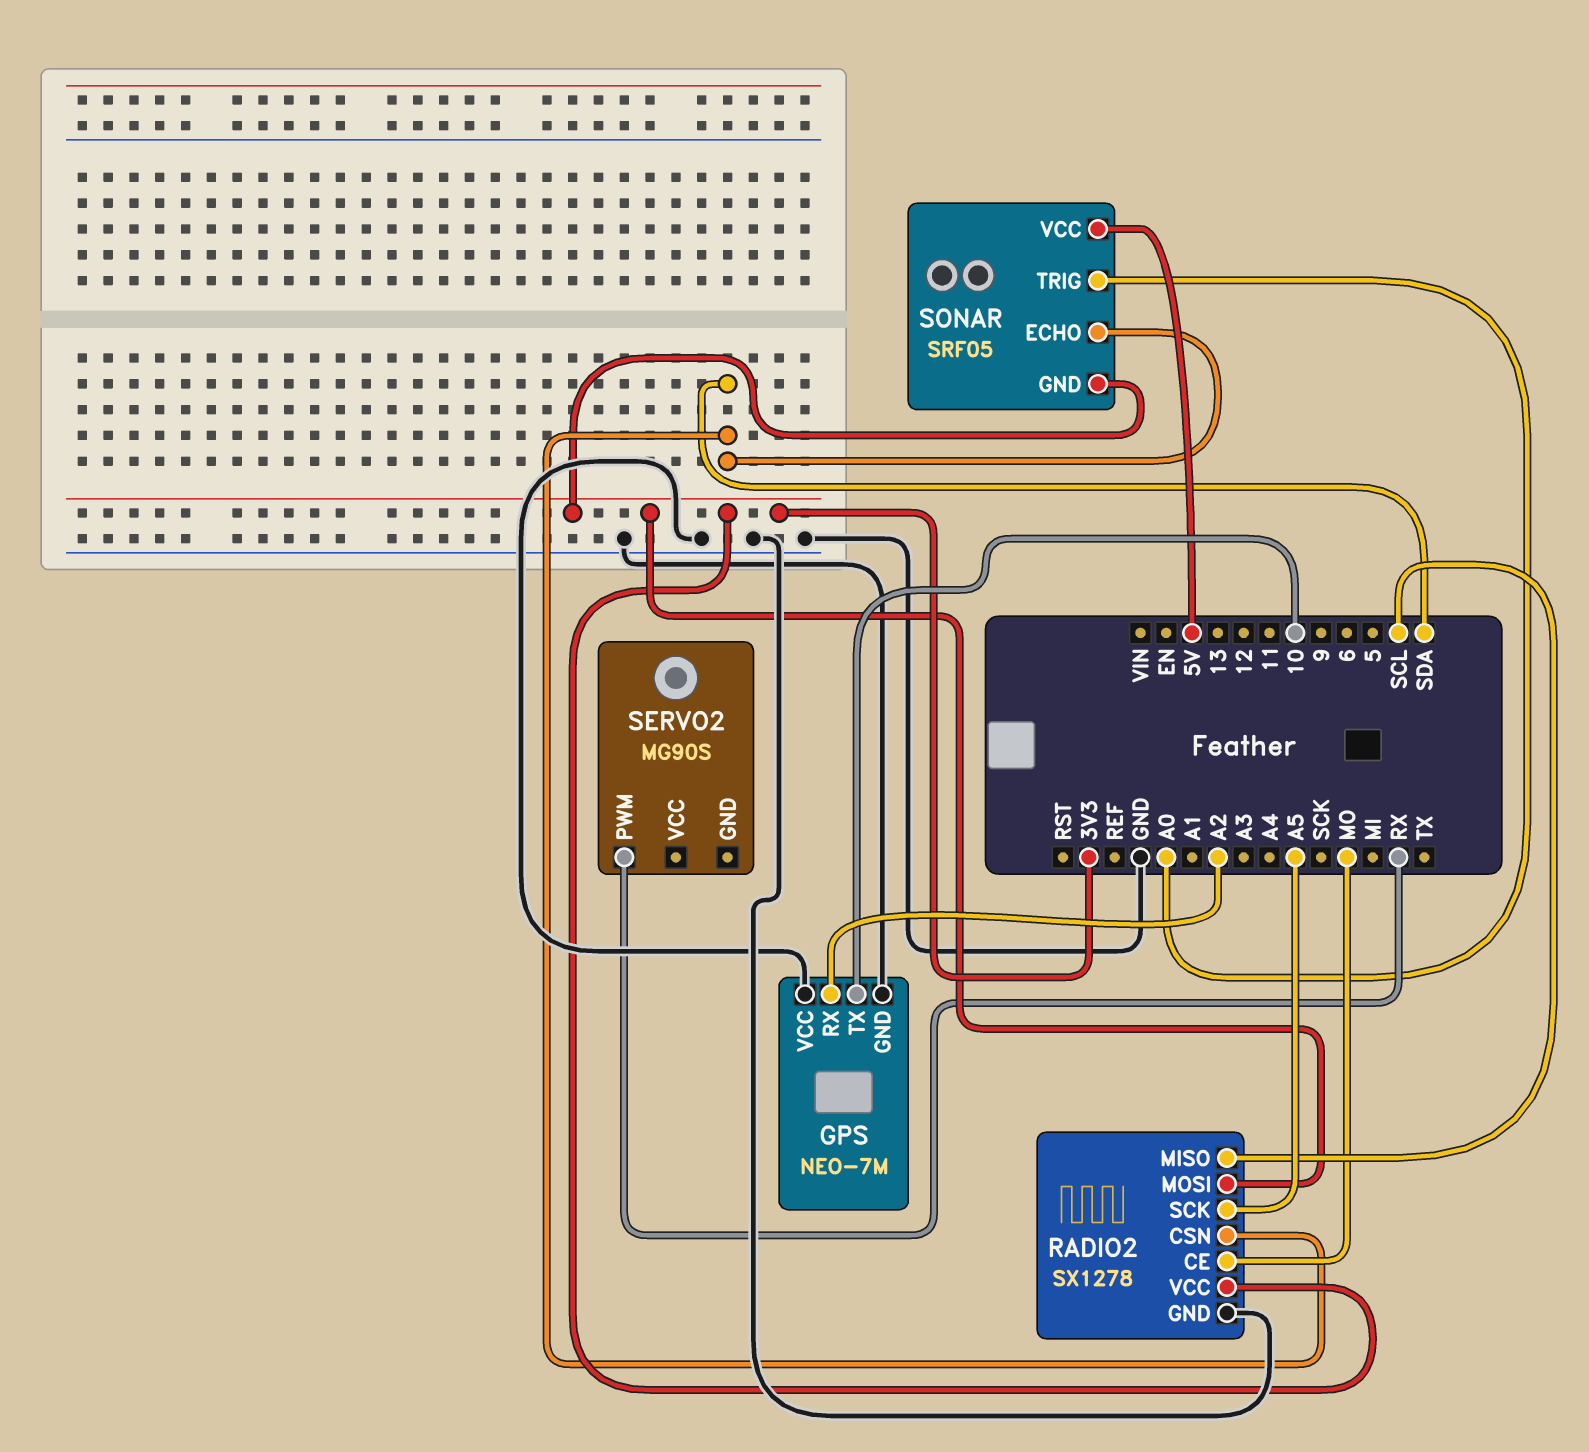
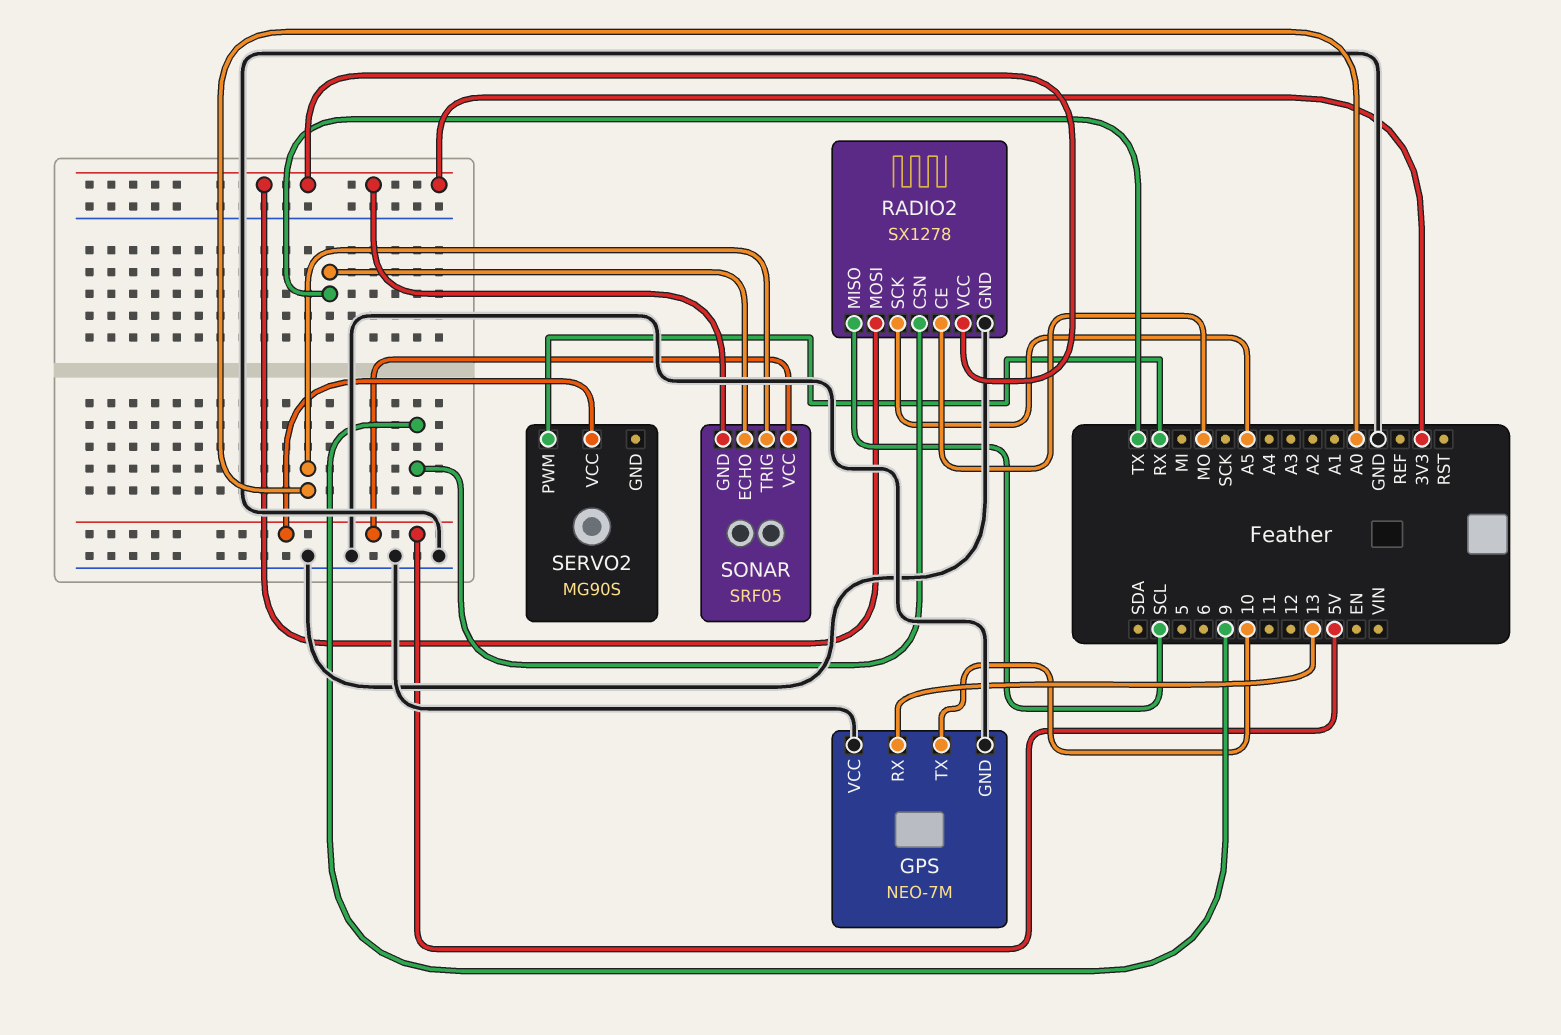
GPS pin RX: A2 -> 13
RADIO2 pin CSN: SDA -> 9
SERVO2 pin VCC: none -> 5V
SONAR pin ECHO: SDA -> TX

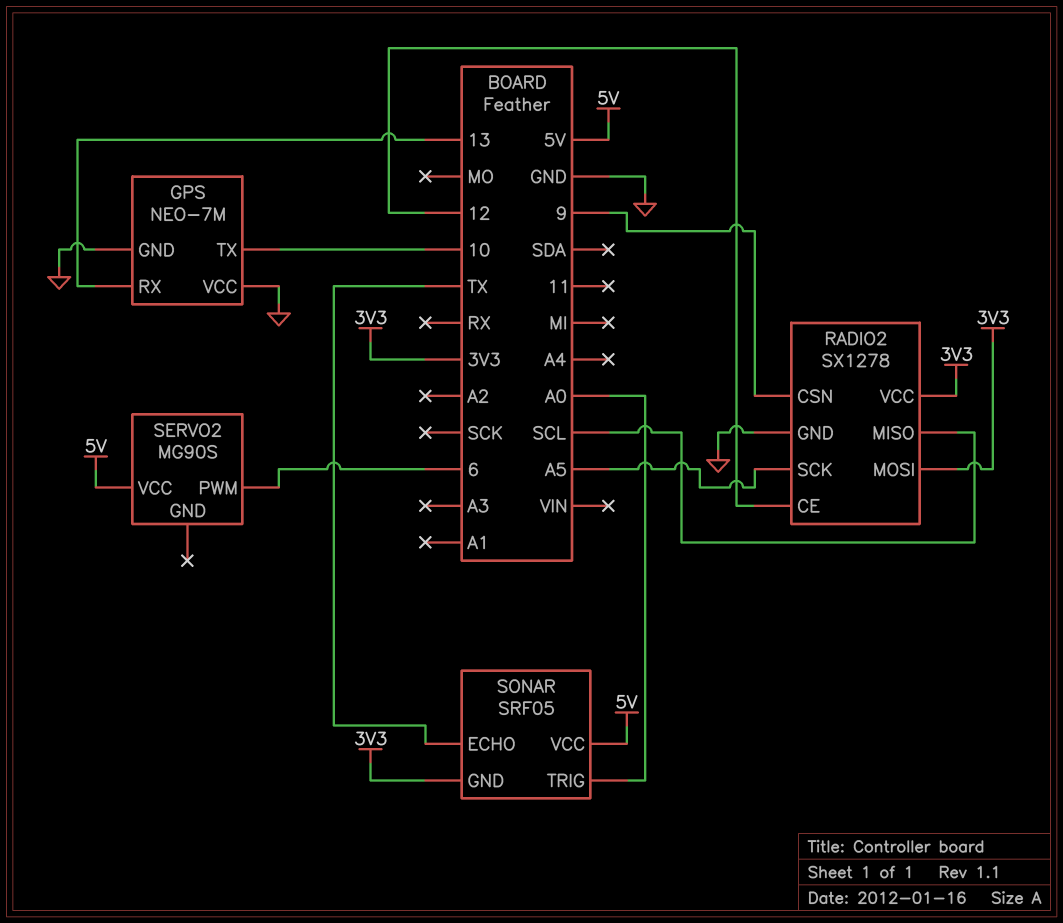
RADIO2 pin CE: MO -> 12
SERVO2 pin PWM: RX -> 6

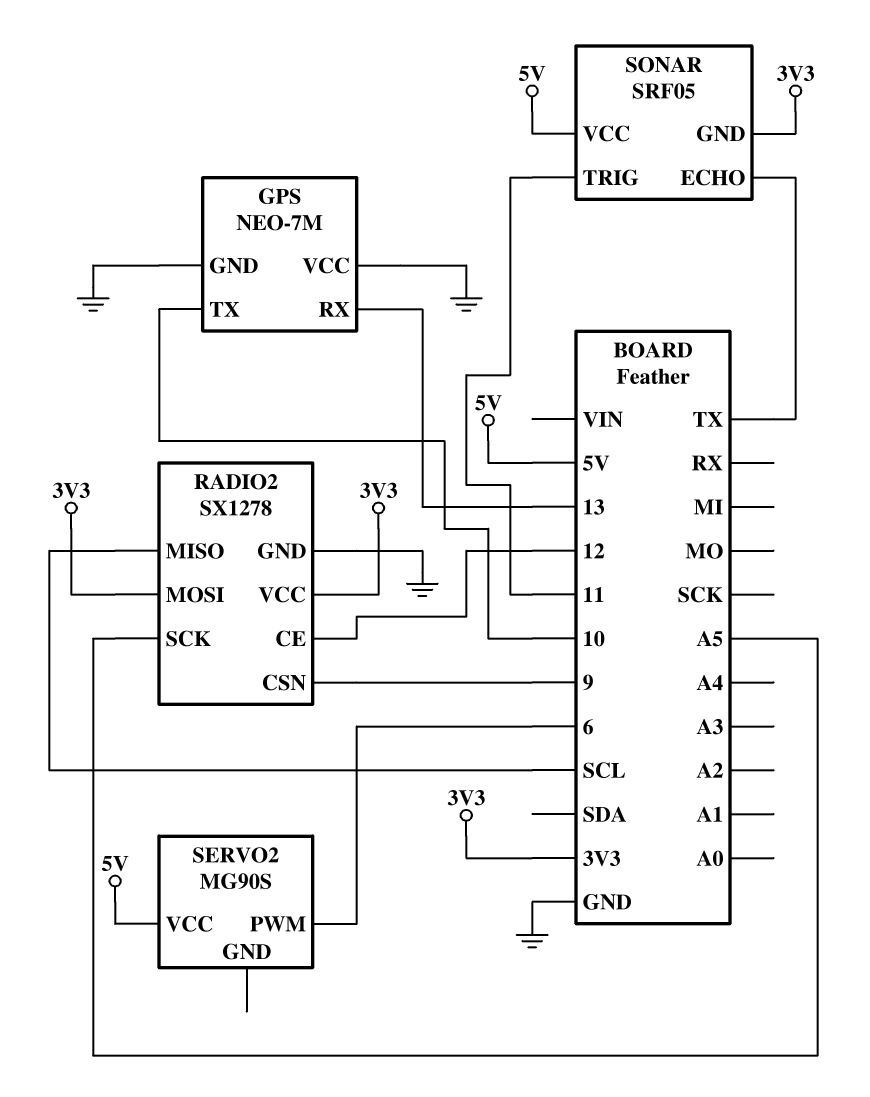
SONAR pin TRIG: A0 -> 11

